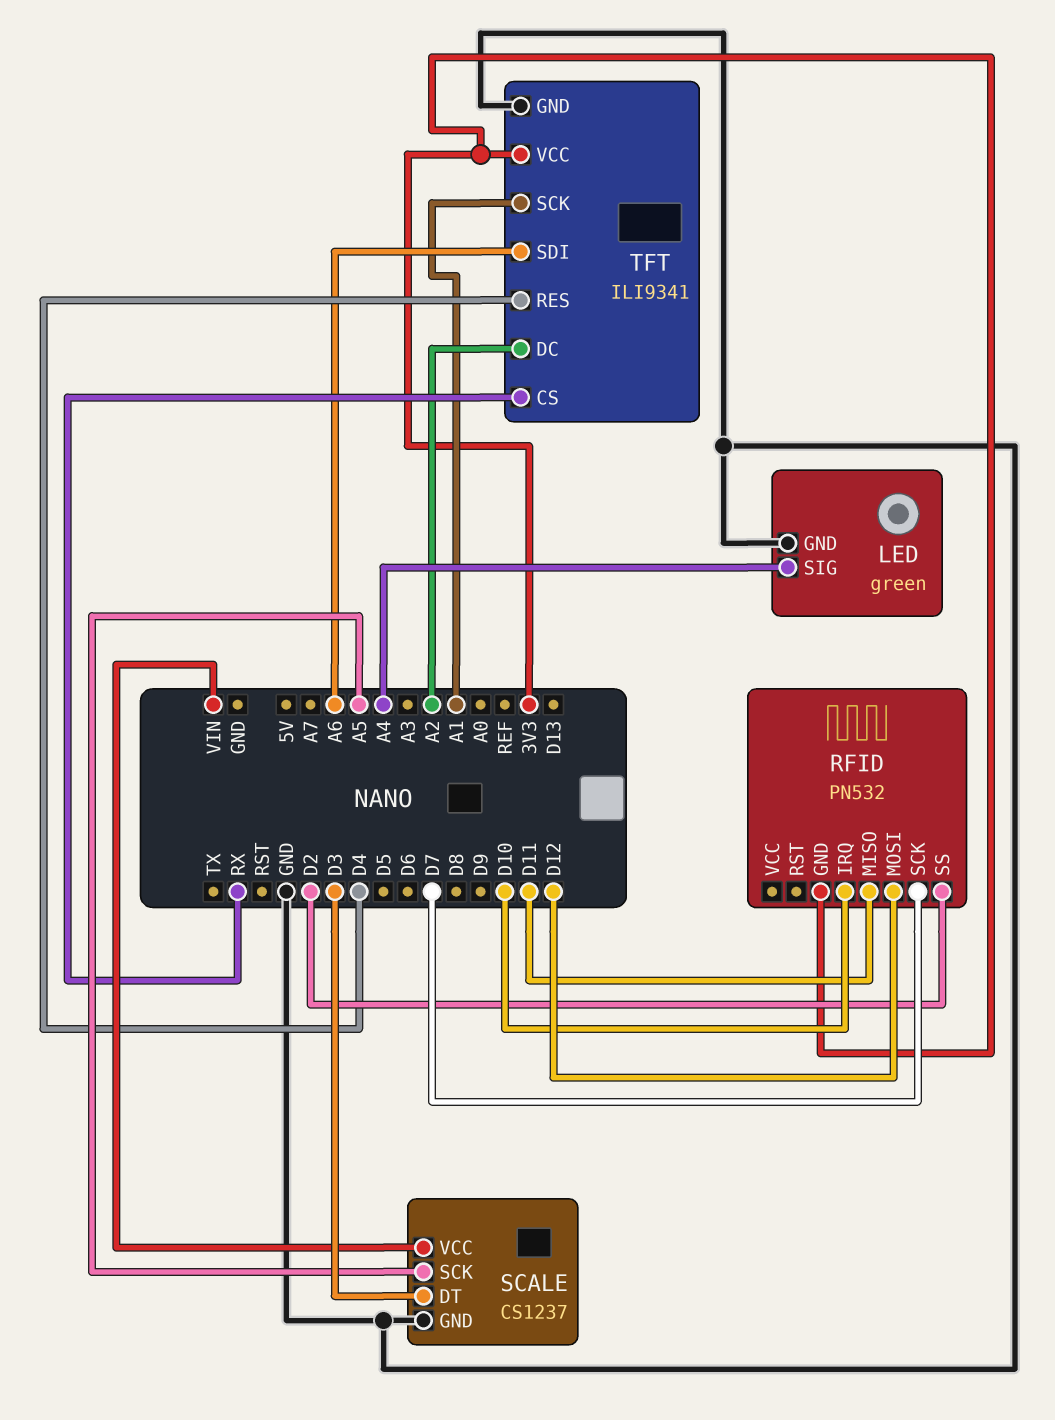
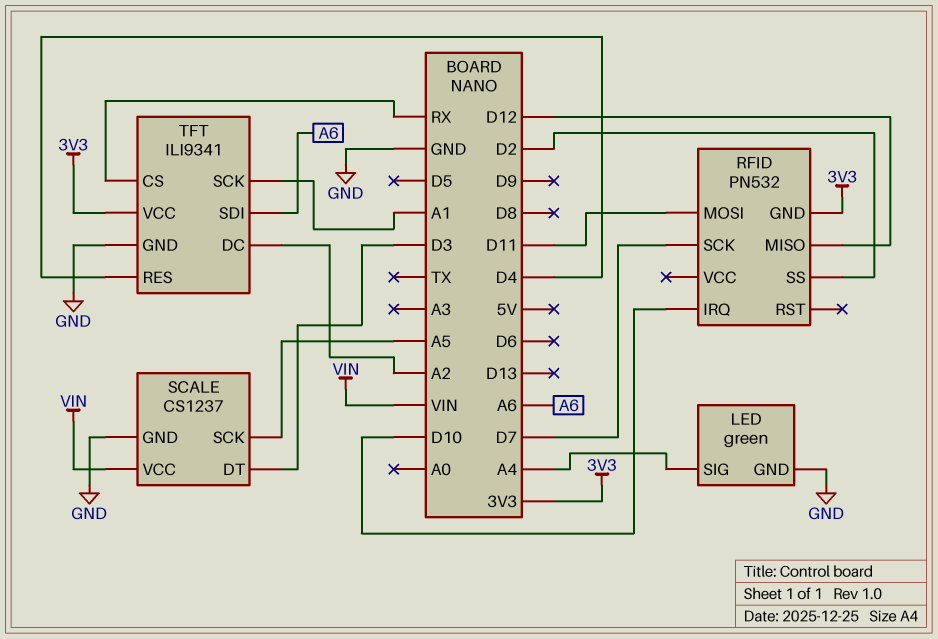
RFID pin MISO: D11 -> D12
RFID pin MOSI: D12 -> D11

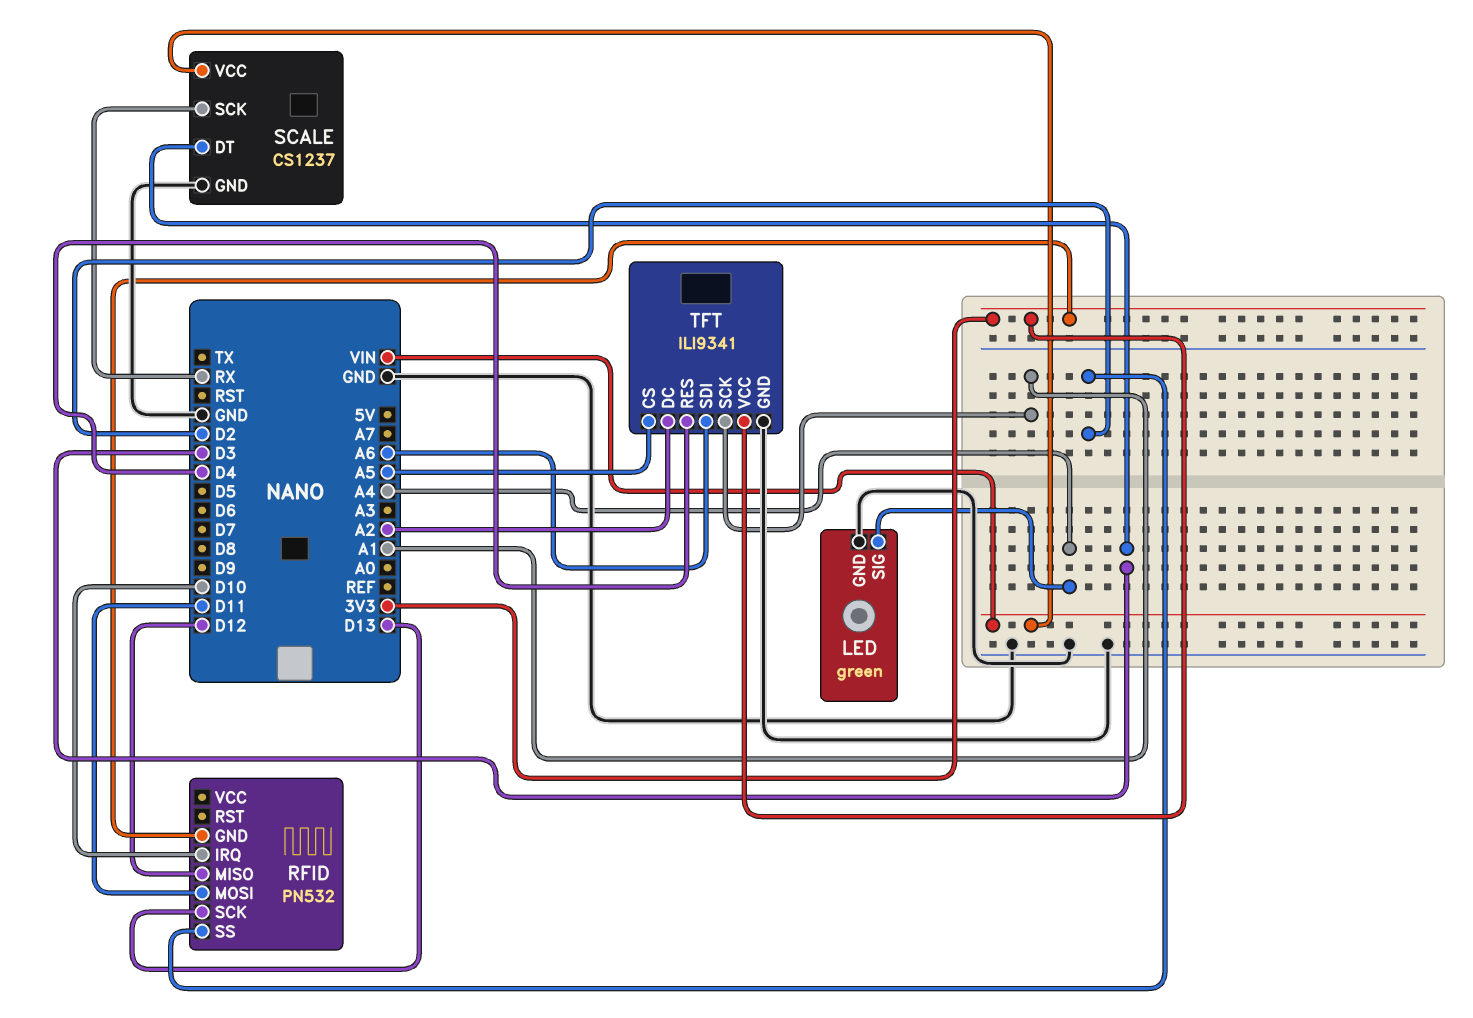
RFID pin SCK: D7 -> D13
SCALE pin SCK: A5 -> RX
TFT pin CS: RX -> A5

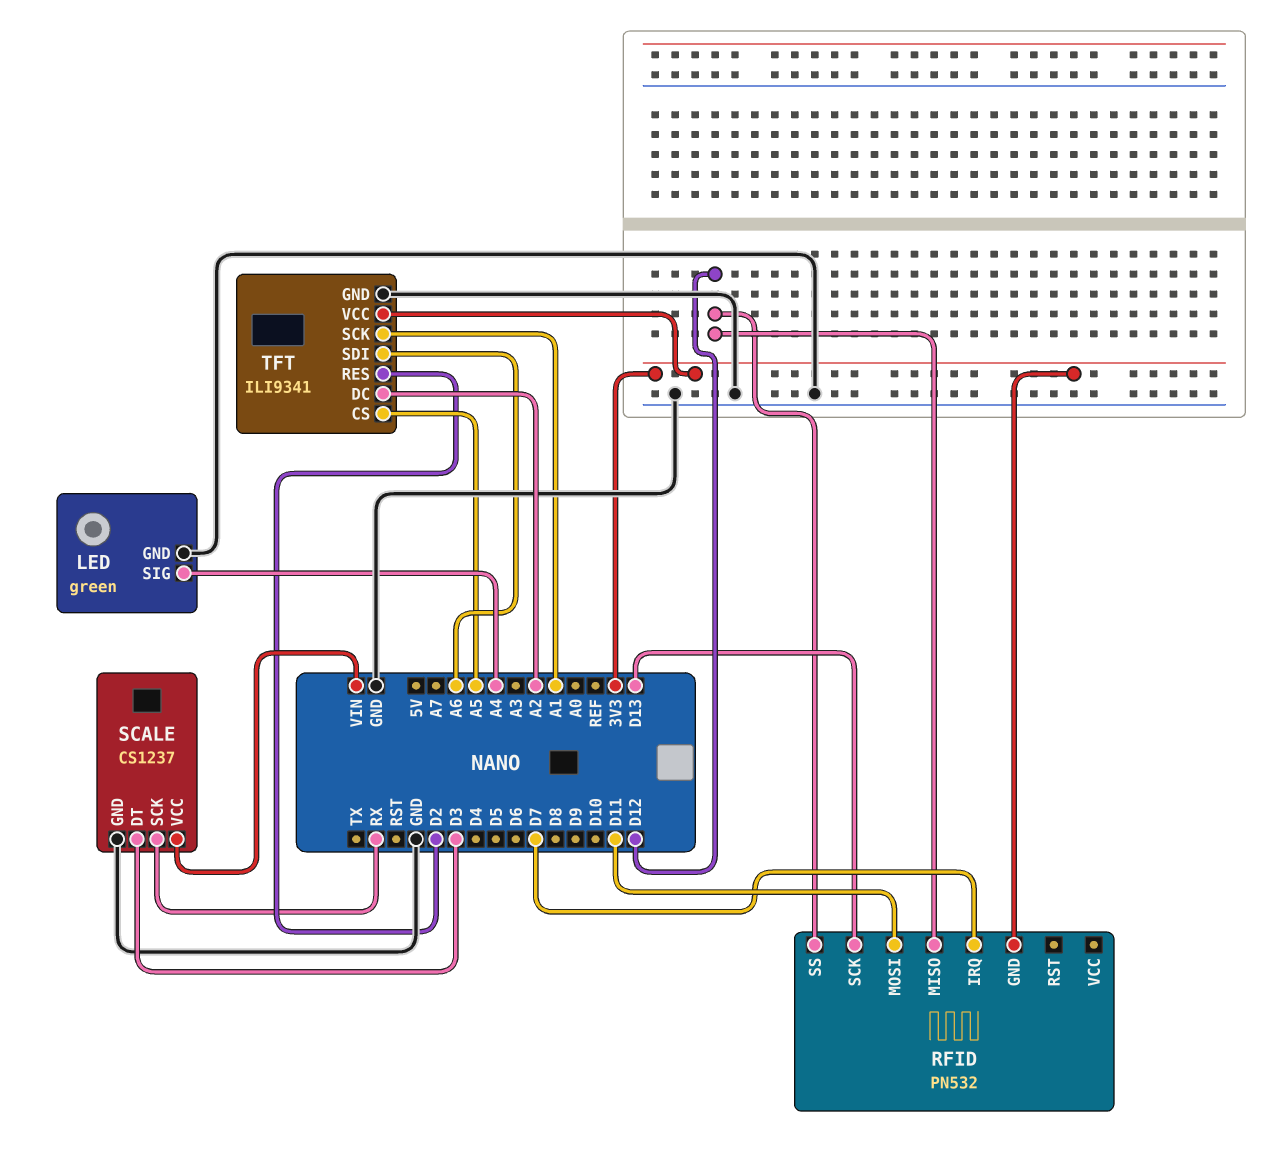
RFID pin IRQ: D10 -> D7
RFID pin SS: D2 -> D12
TFT pin RES: D4 -> D2

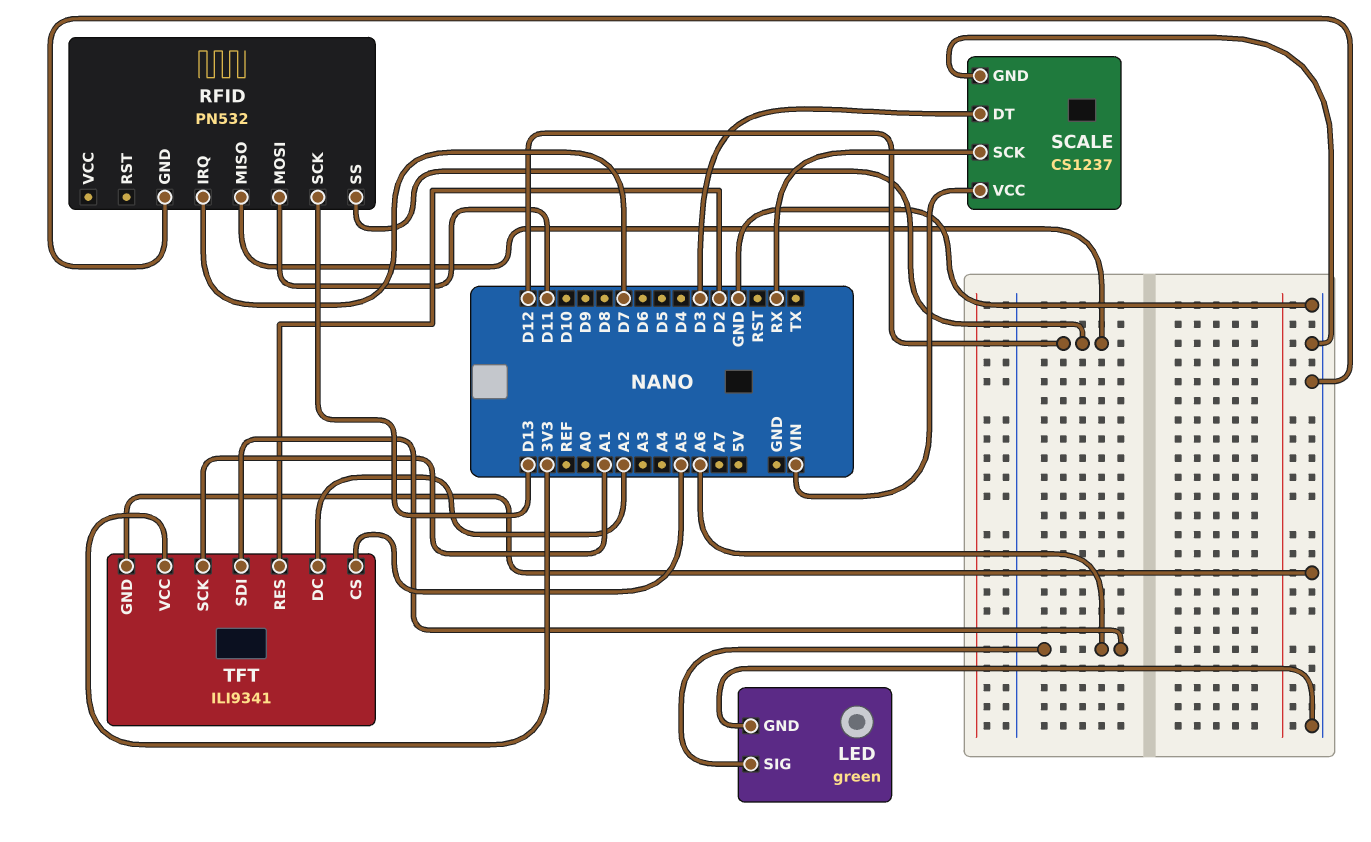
LED pin SIG: A4 -> A6
RFID pin GND: 3V3 -> GND

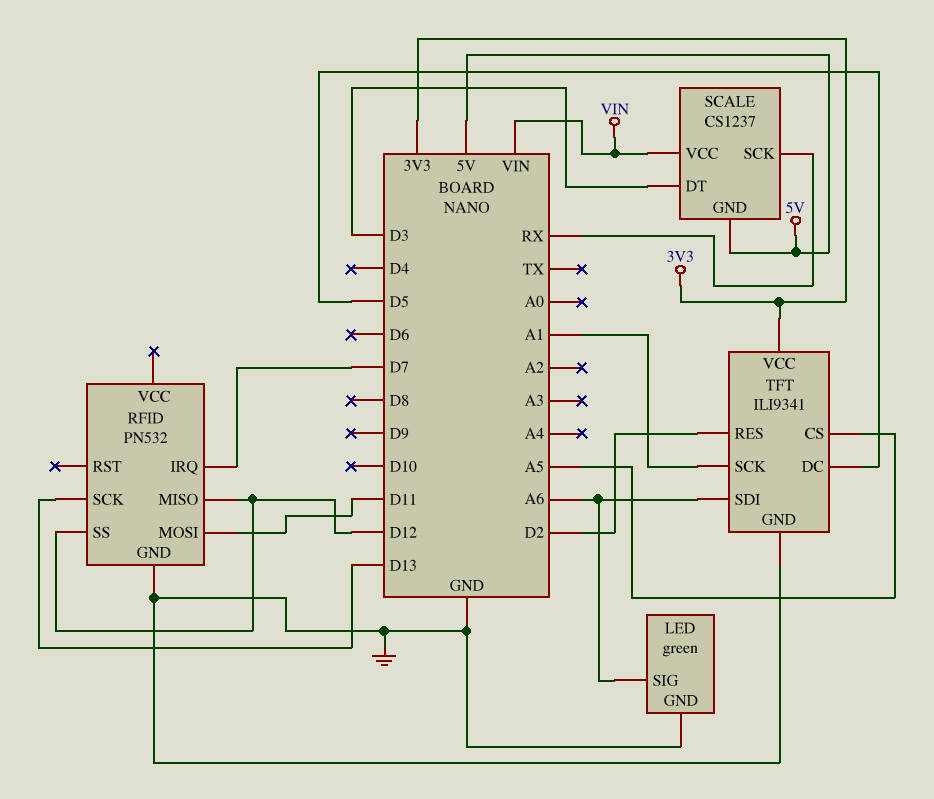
SCALE pin GND: GND -> 5V
TFT pin DC: A2 -> D5

